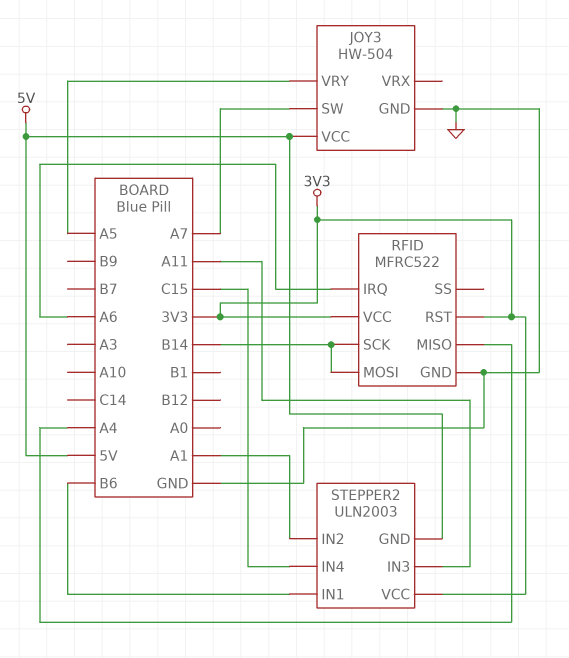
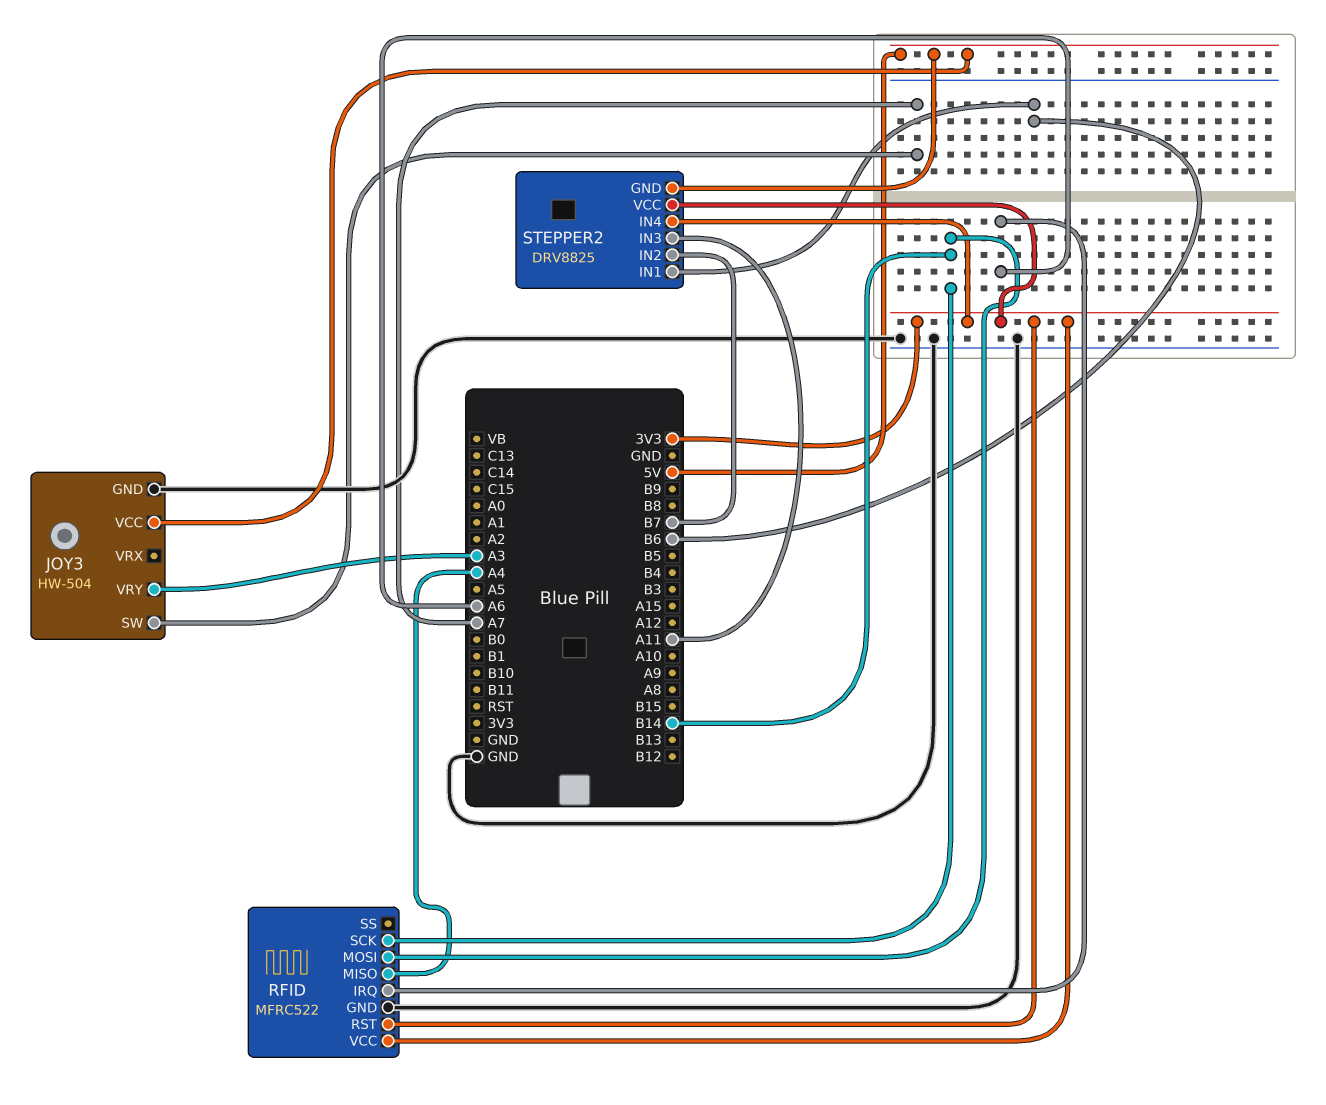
JOY3 pin VRY: A5 -> A3
STEPPER2: ULN2003 -> DRV8825
STEPPER2 pin IN2: A1 -> B7
STEPPER2 pin IN4: C15 -> 3V3

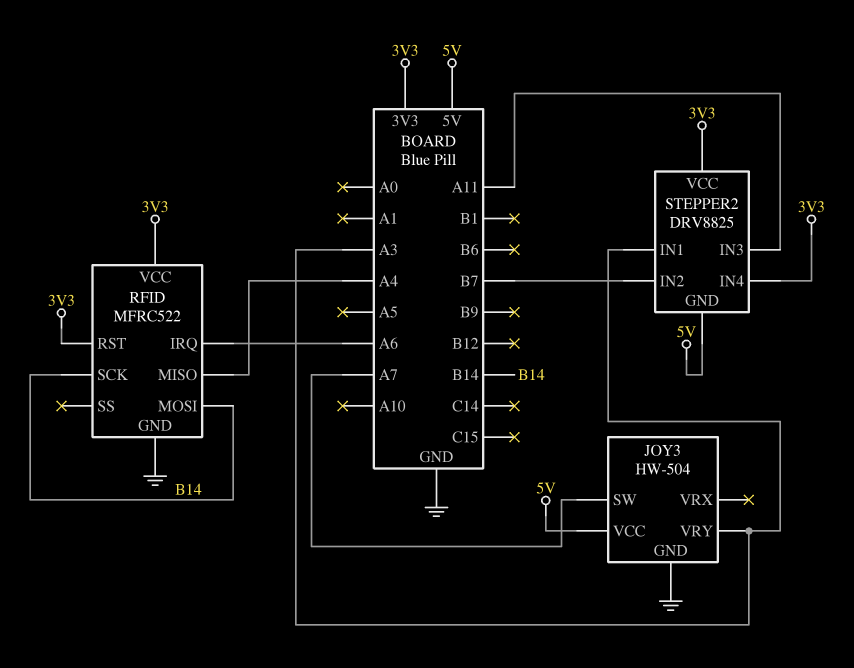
STEPPER2 pin IN1: B6 -> A3

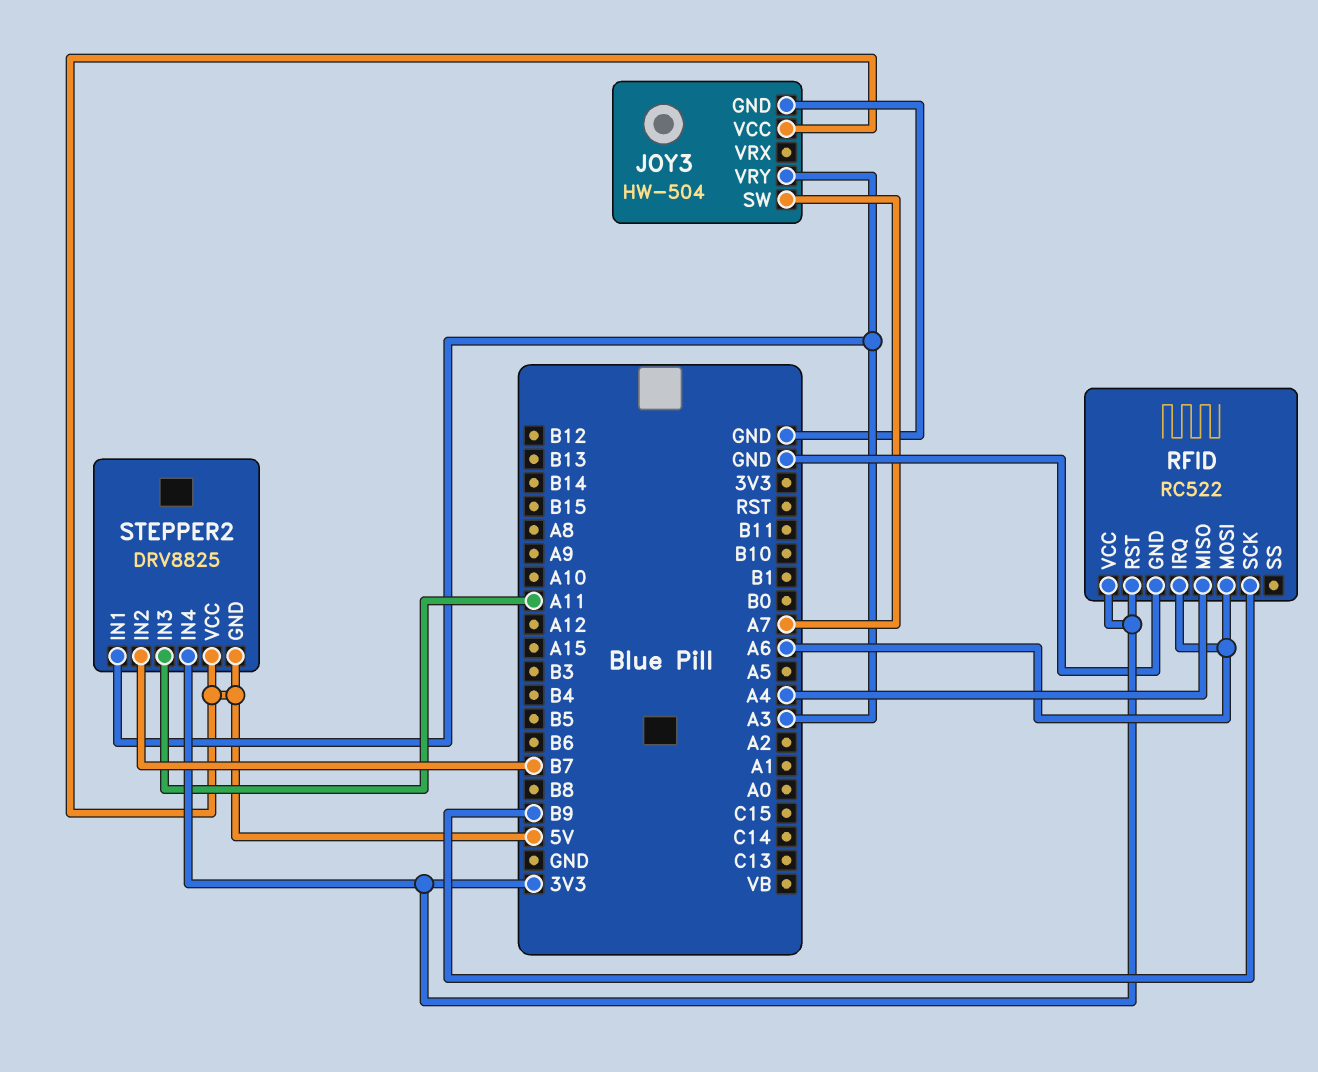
RFID: MFRC522 -> RC522
RFID pin MOSI: B14 -> A6
RFID pin SCK: B14 -> B9
STEPPER2 pin VCC: 3V3 -> 5V

